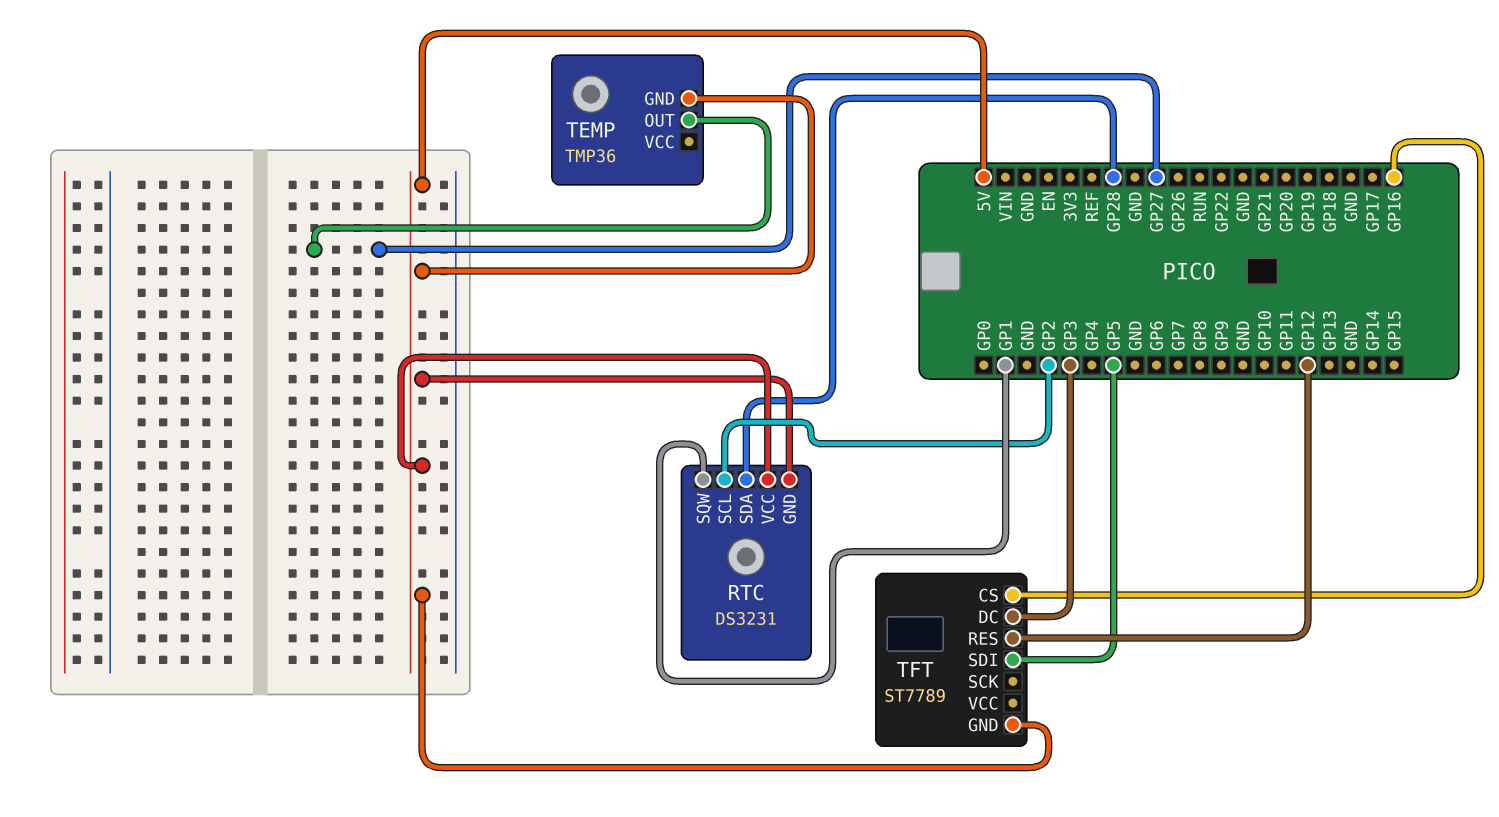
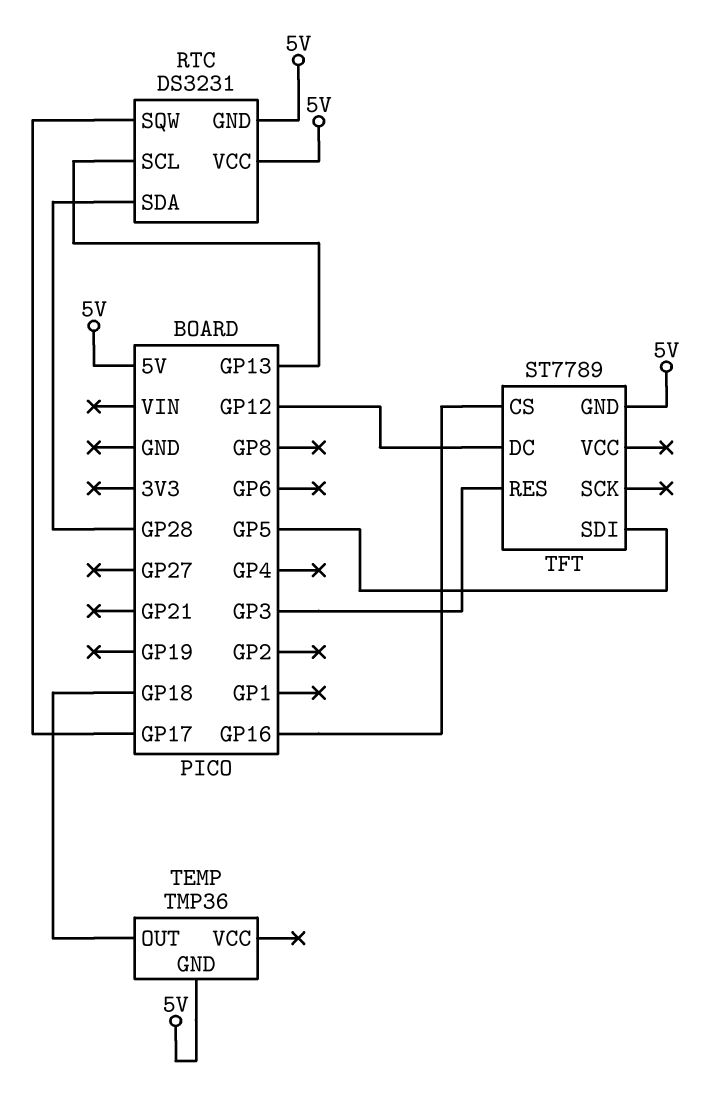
RTC pin SCL: GP2 -> GP13
RTC pin SQW: GP1 -> GP17
TEMP pin OUT: GP27 -> GP18
TFT pin DC: GP3 -> GP12
TFT pin RES: GP12 -> GP3

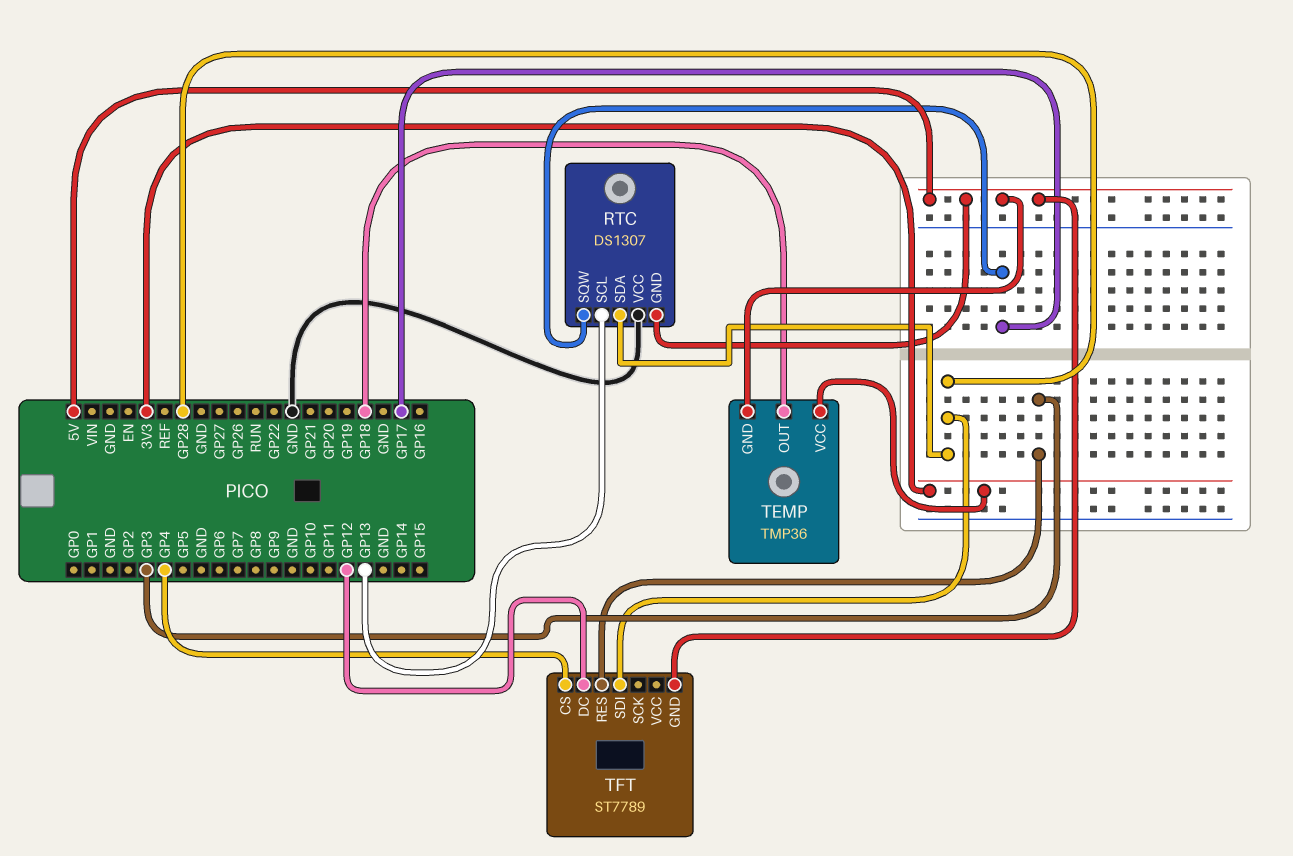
RTC: DS3231 -> DS1307
RTC pin VCC: 5V -> GND
TEMP pin VCC: none -> 3V3
TFT pin CS: GP16 -> GP4
TFT pin SDI: GP5 -> GP28

